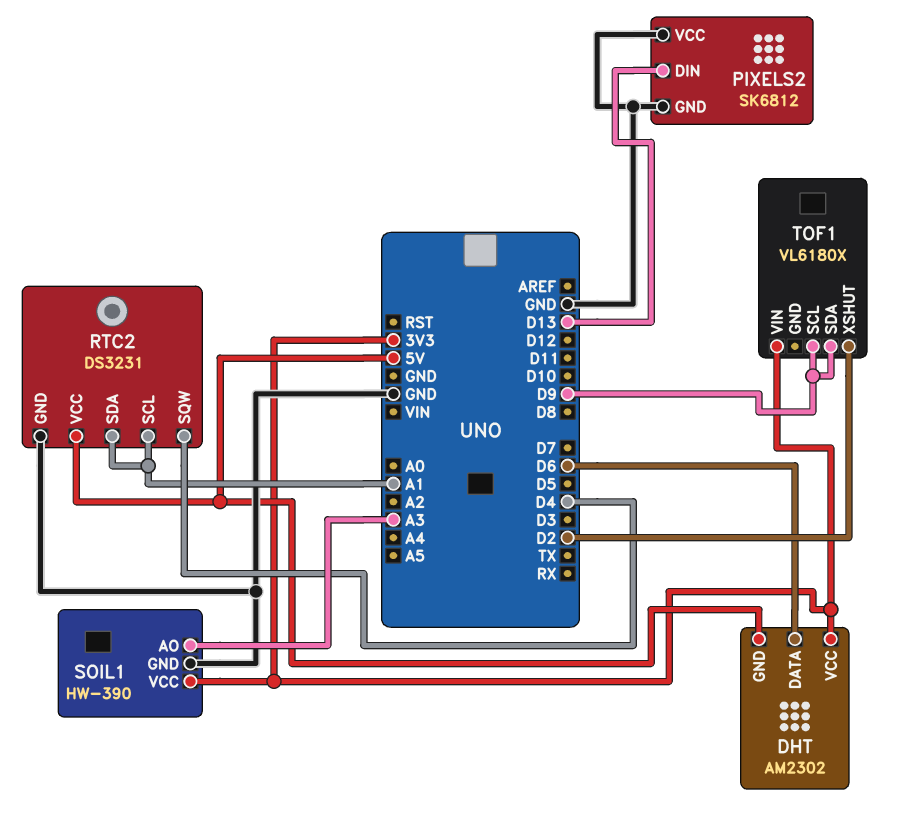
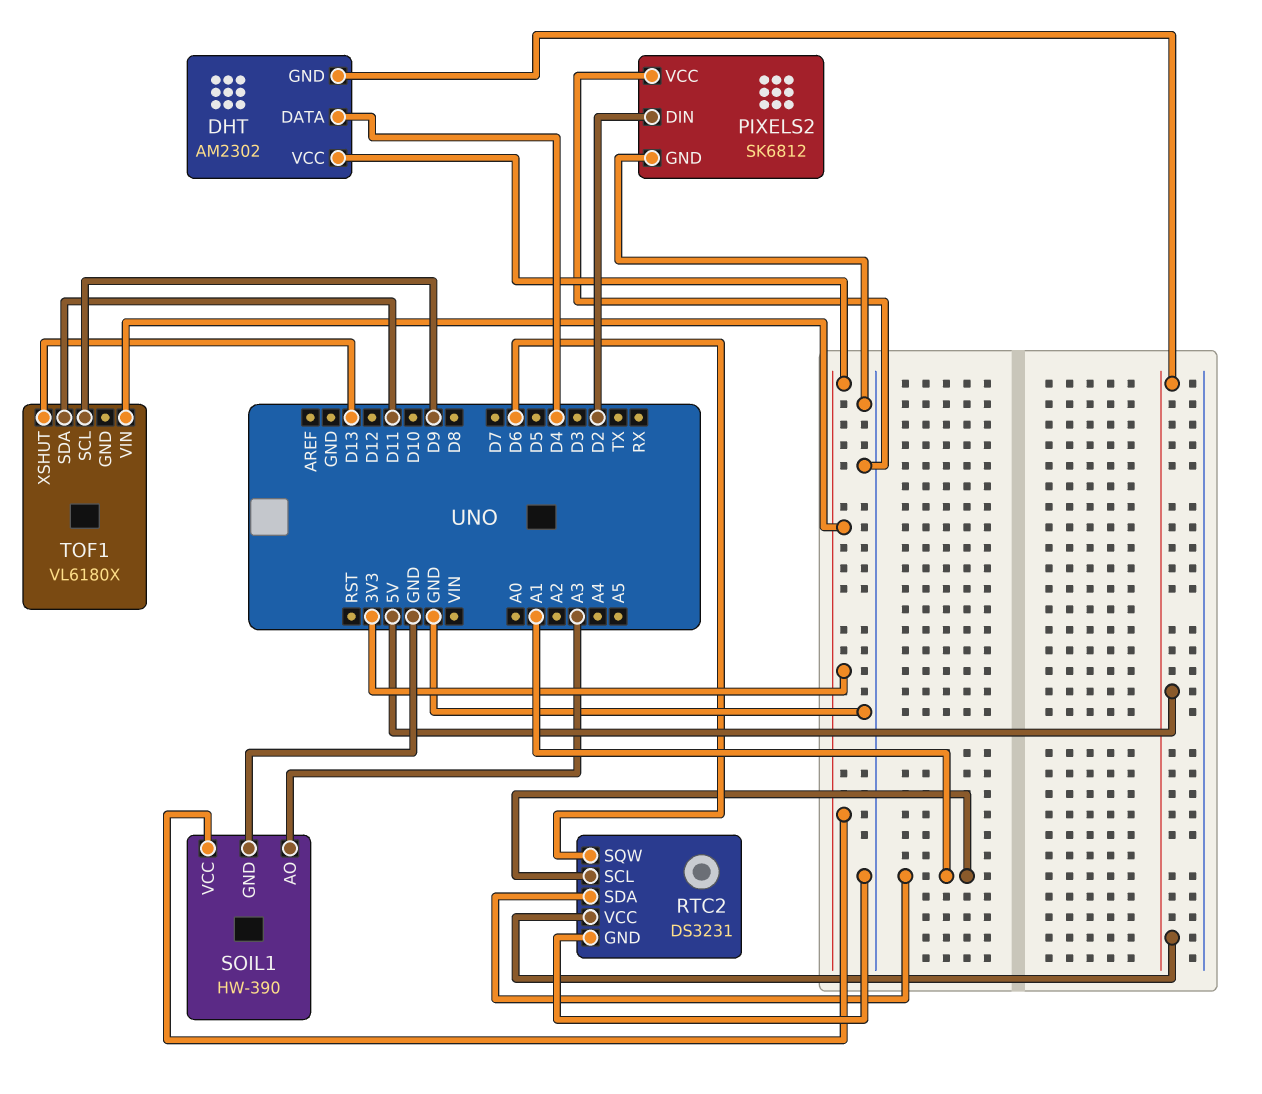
DHT pin DATA: D6 -> D4
PIXELS2 pin DIN: D13 -> D2
RTC2 pin SQW: D4 -> D6
TOF1 pin SDA: D9 -> D11
TOF1 pin XSHUT: D2 -> D13

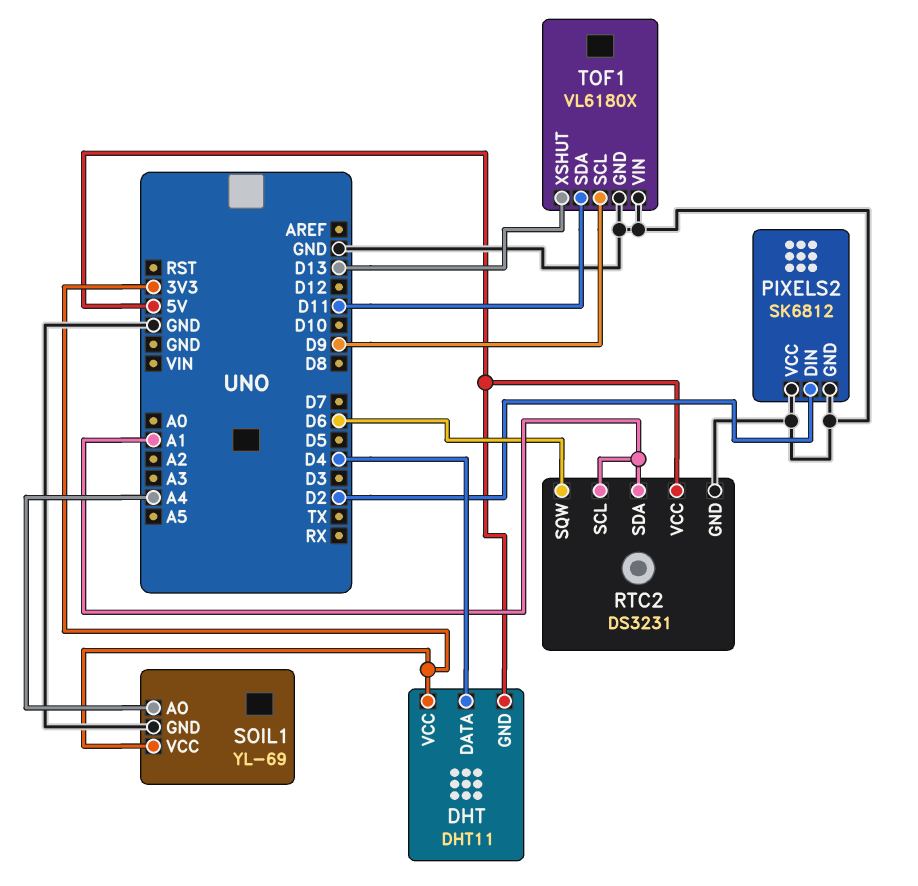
DHT: AM2302 -> DHT11
SOIL1: HW-390 -> YL-69
SOIL1 pin AO: A3 -> A4
TOF1 pin GND: none -> GND
TOF1 pin VIN: 3V3 -> GND

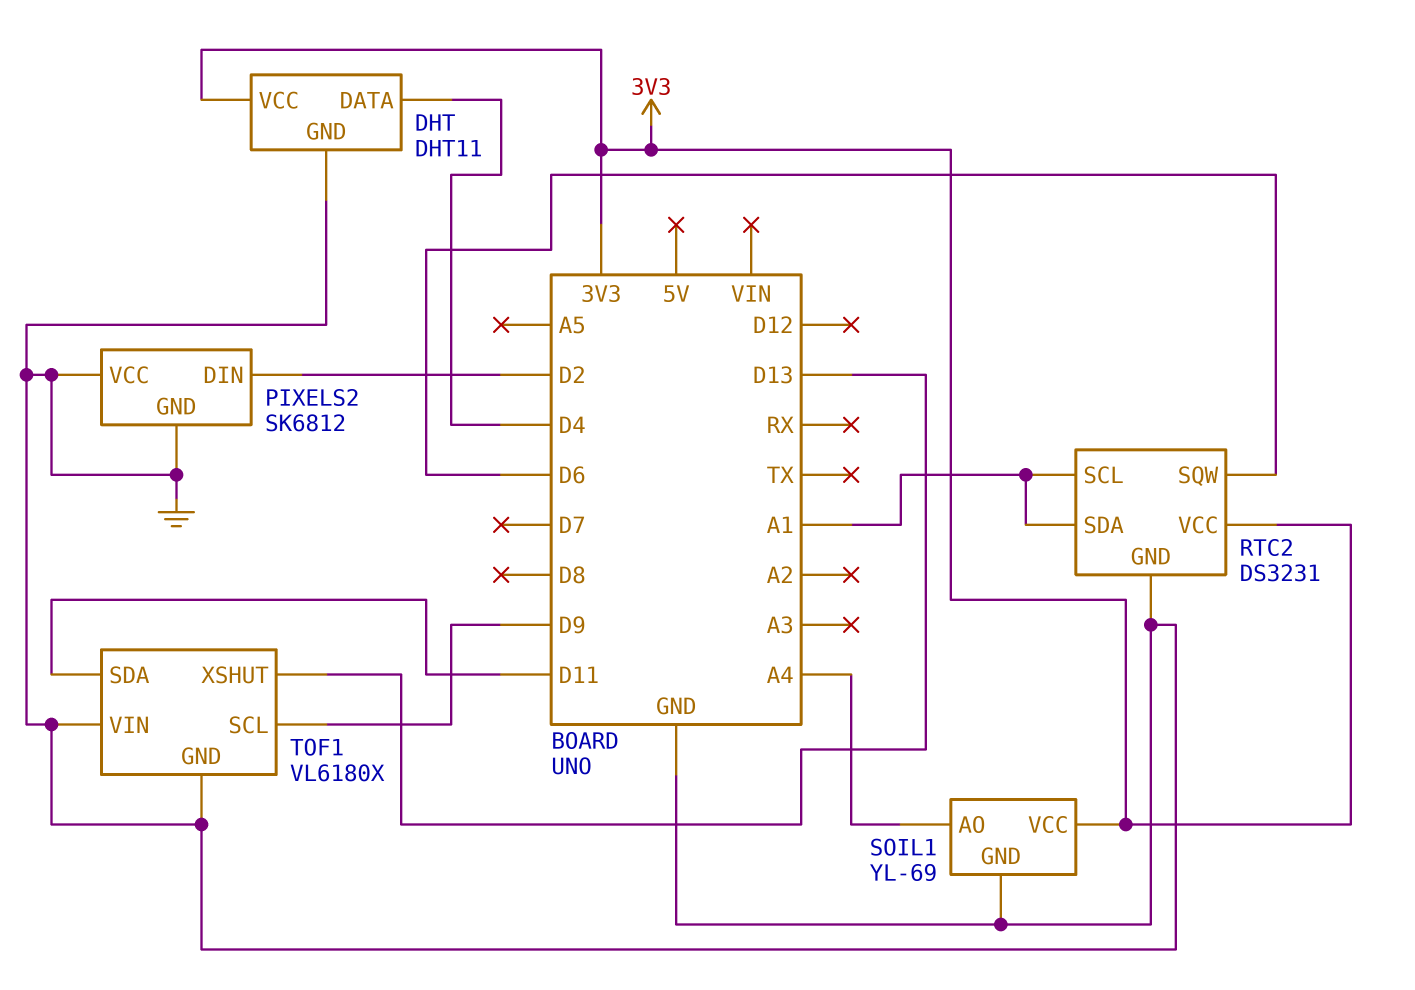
DHT pin GND: 5V -> GND
RTC2 pin VCC: 5V -> 3V3

